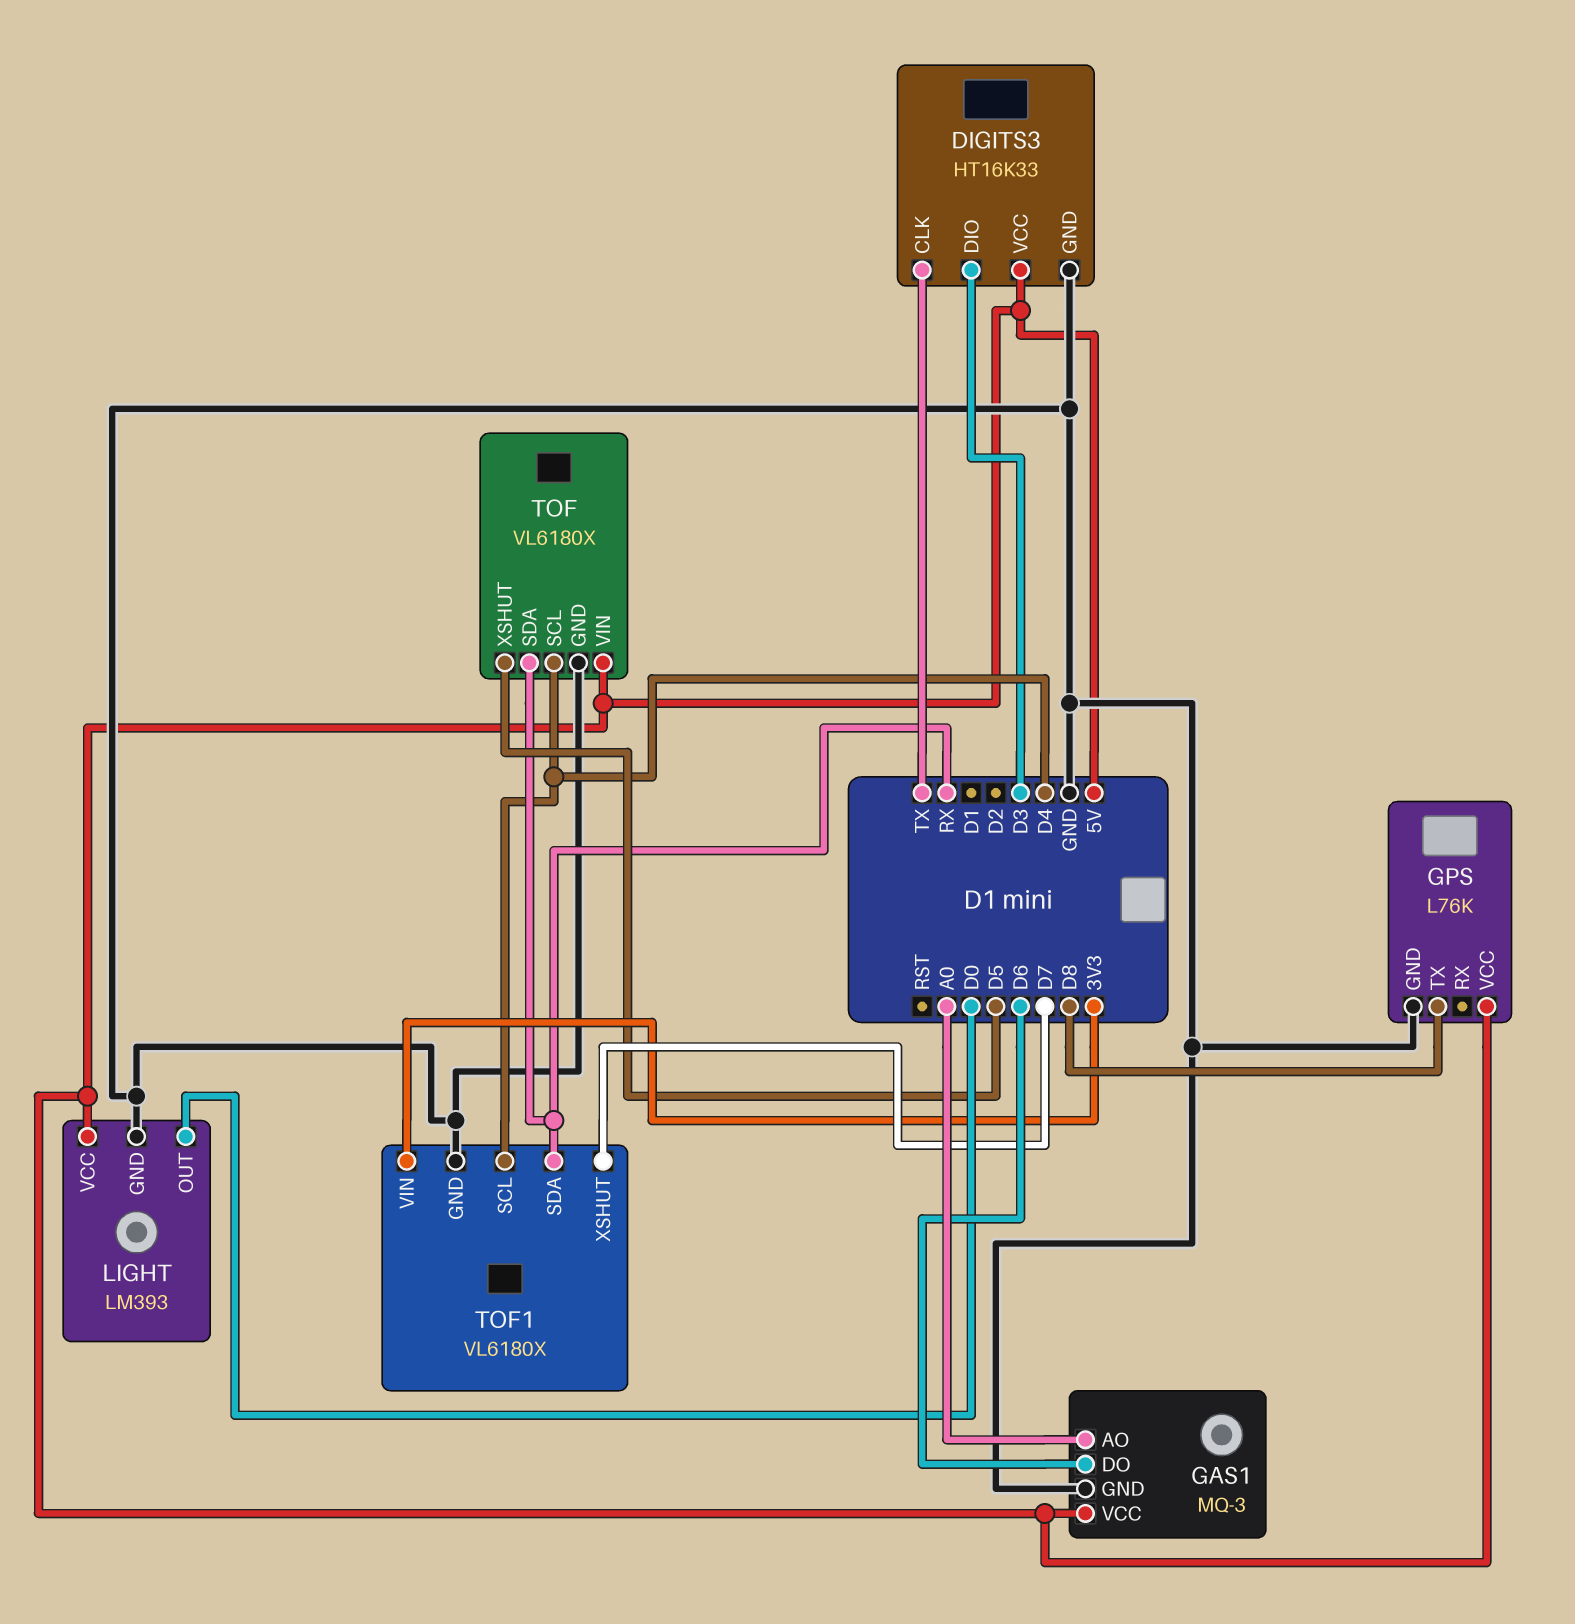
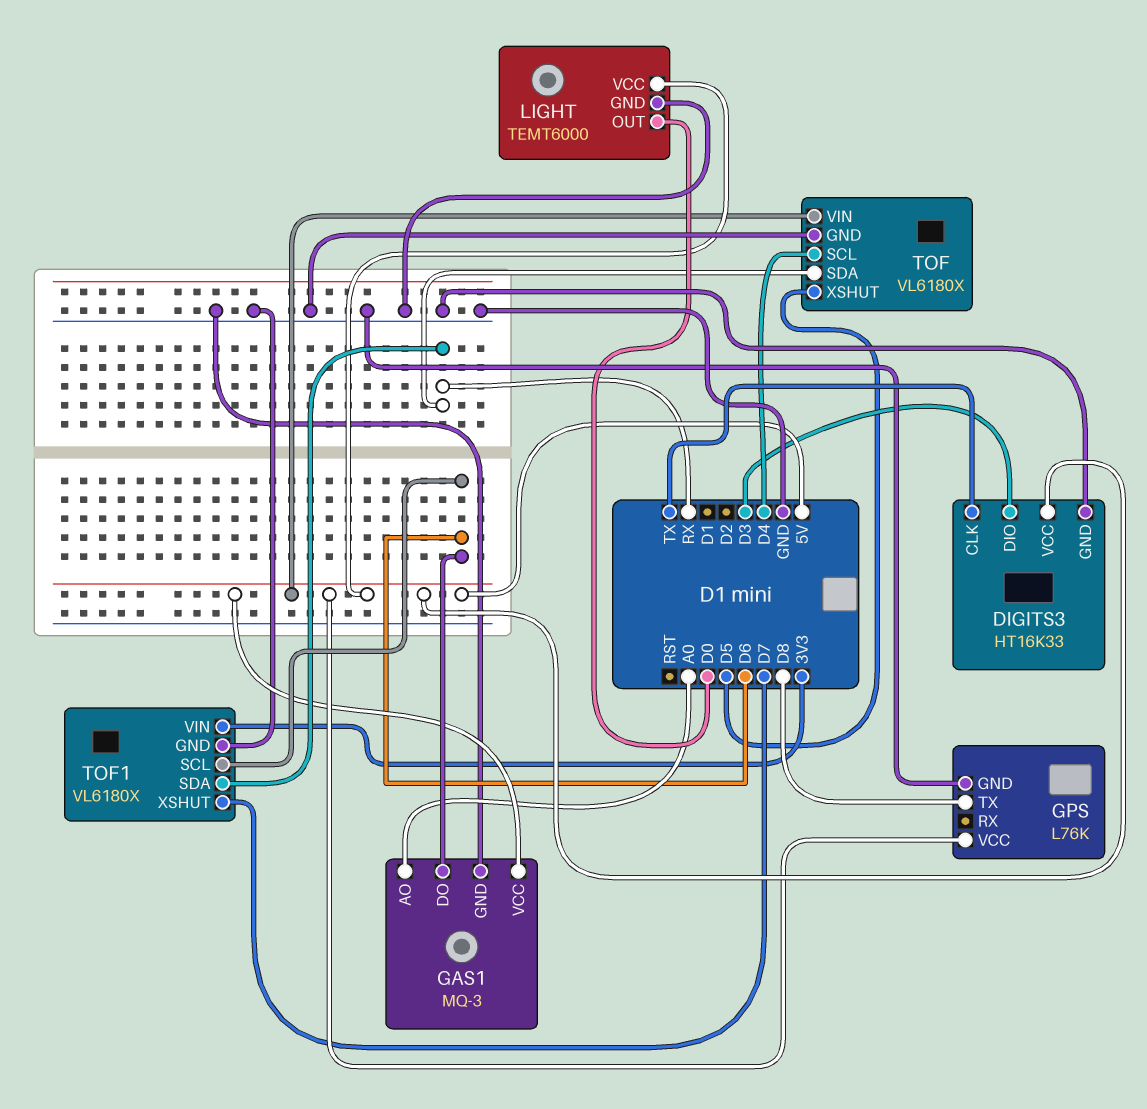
LIGHT: LM393 -> TEMT6000
TOF1 pin SCL: D4 -> D6

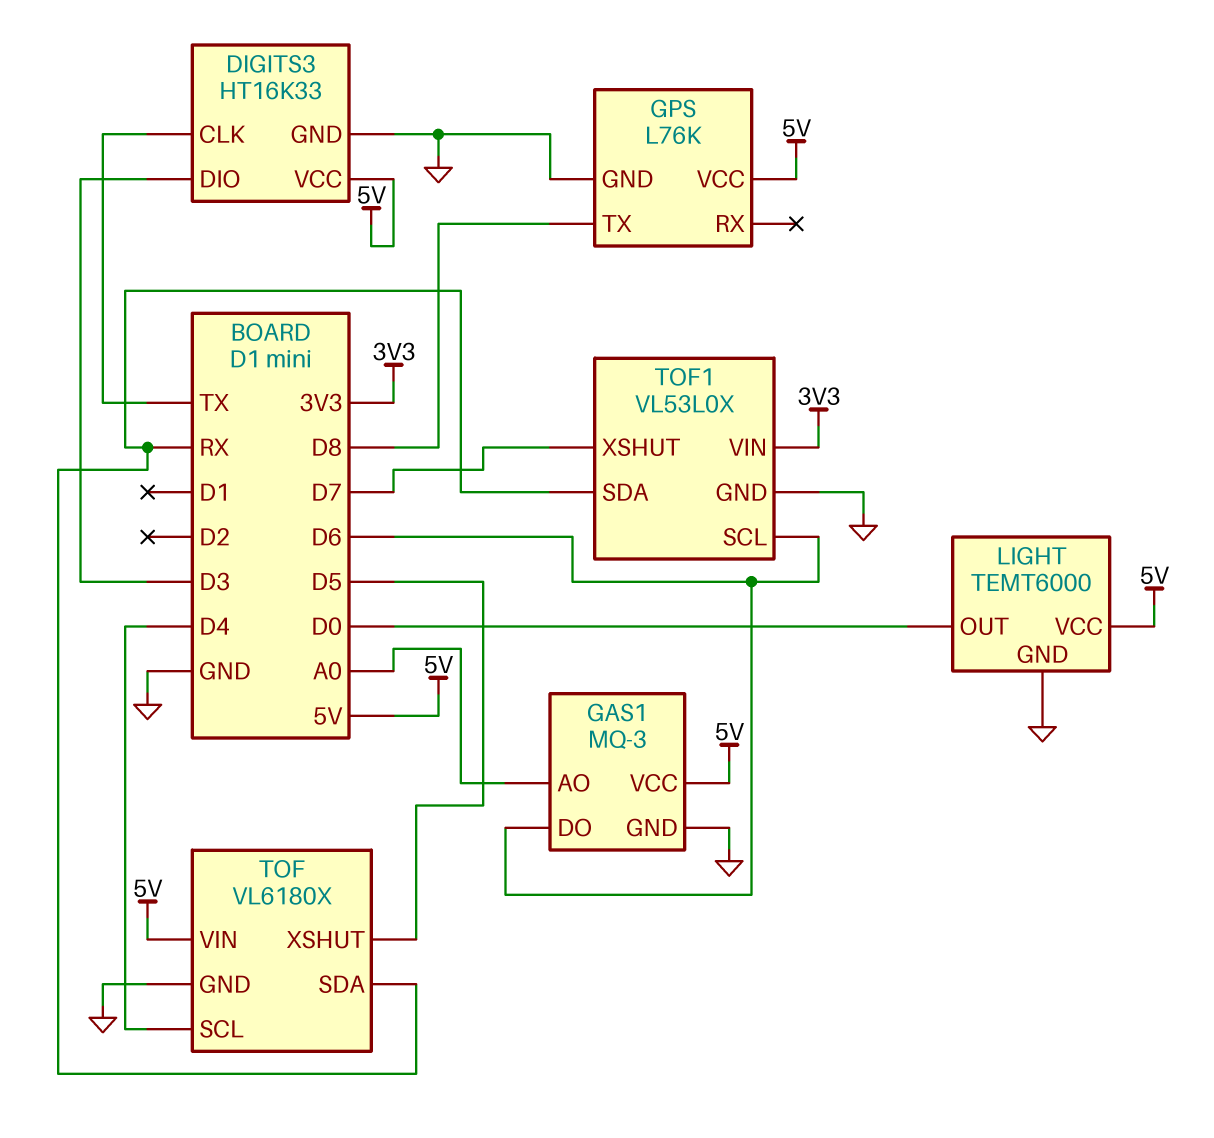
TOF1: VL6180X -> VL53L0X

